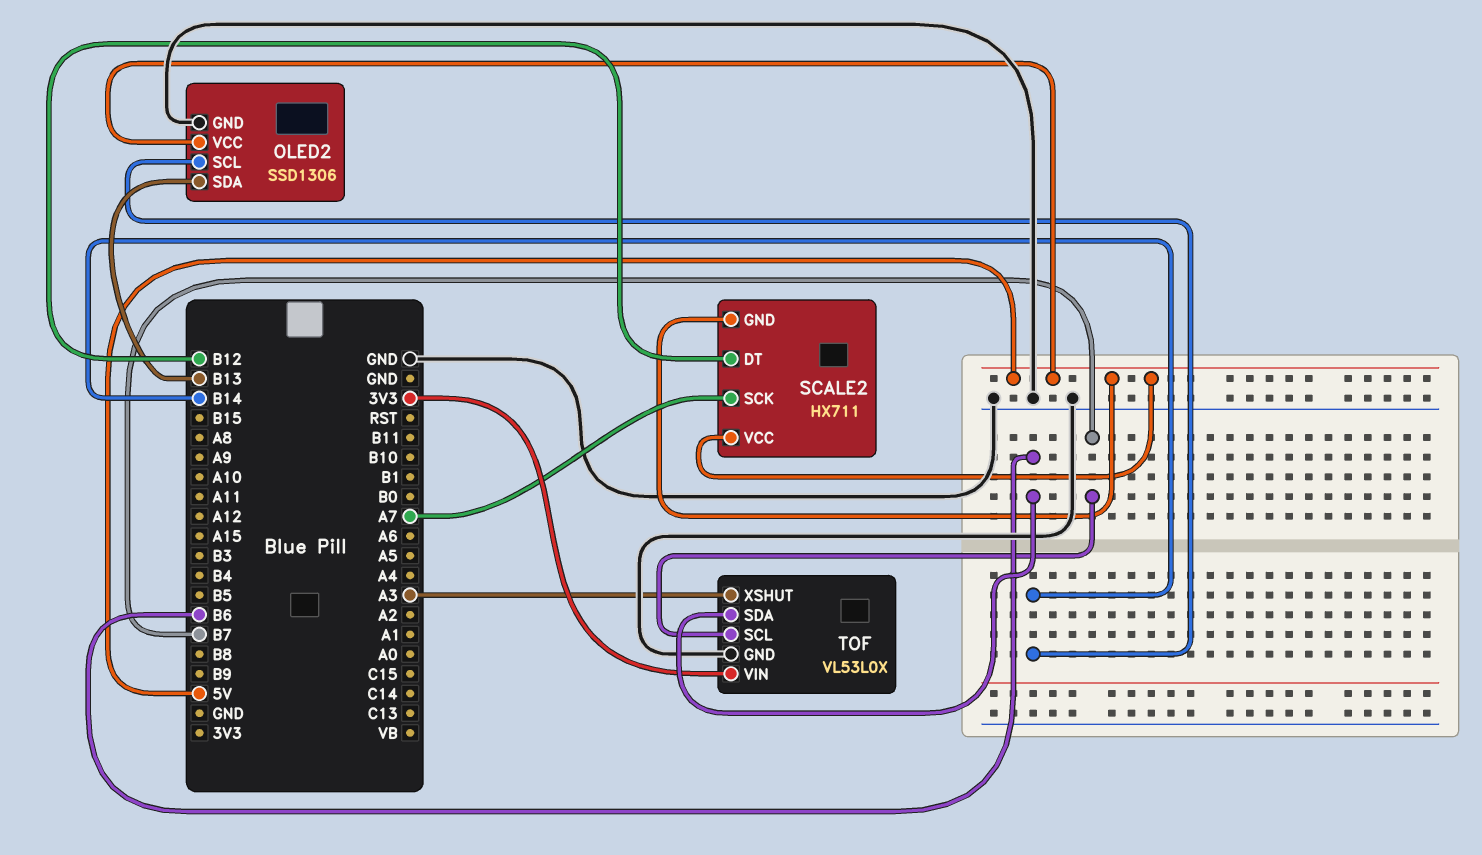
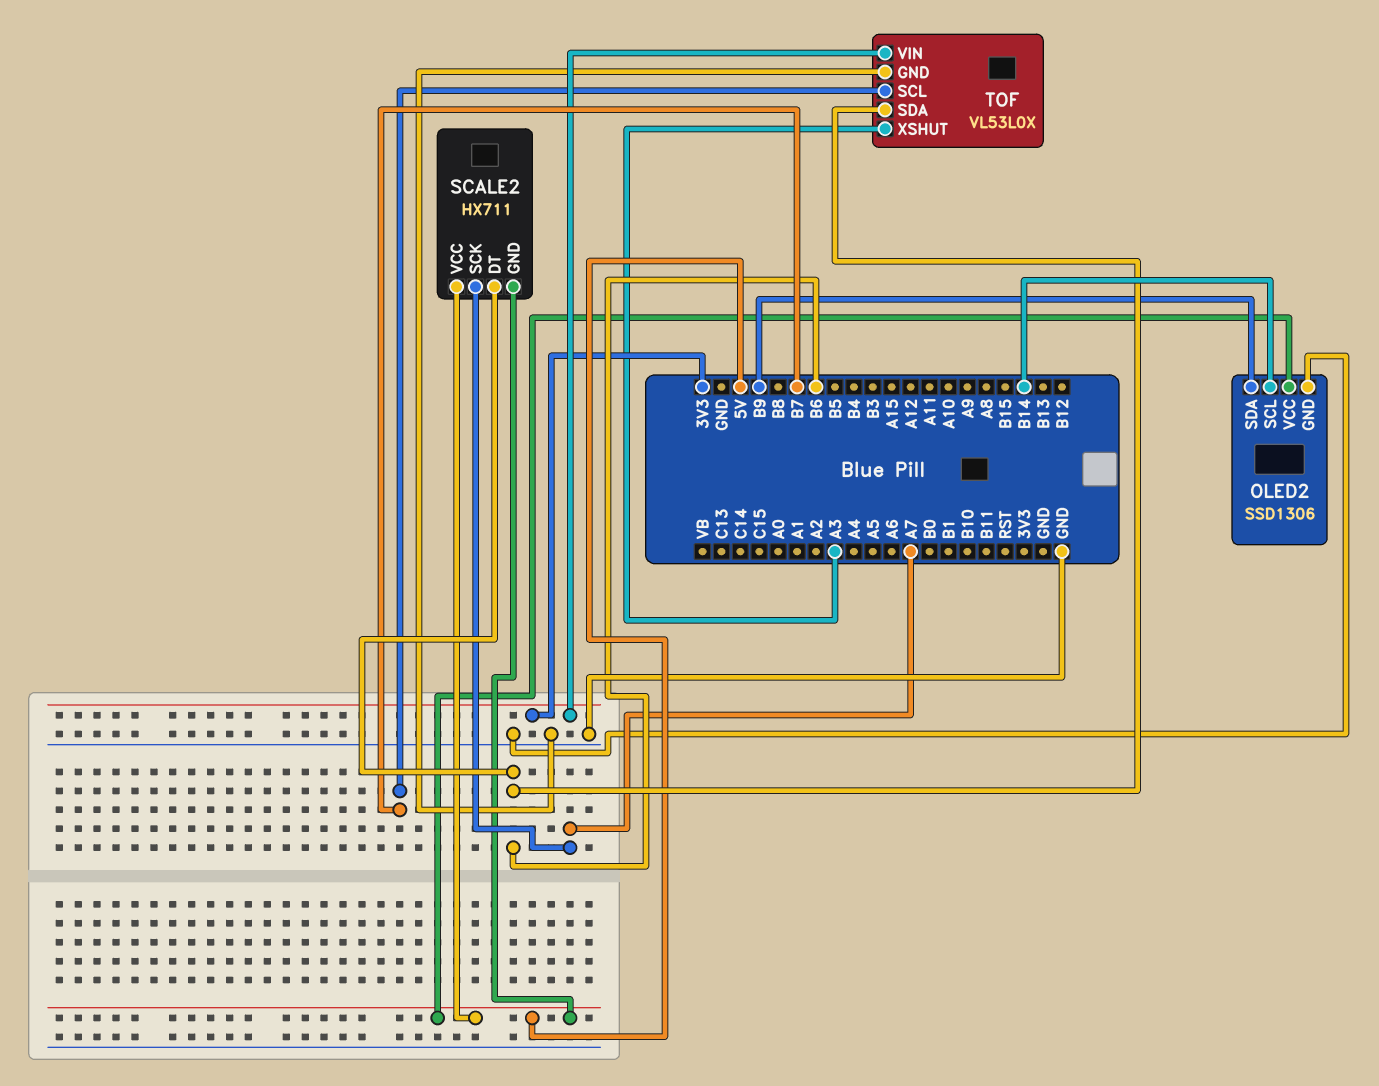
OLED2 pin SDA: B13 -> B9
SCALE2 pin DT: B12 -> B6

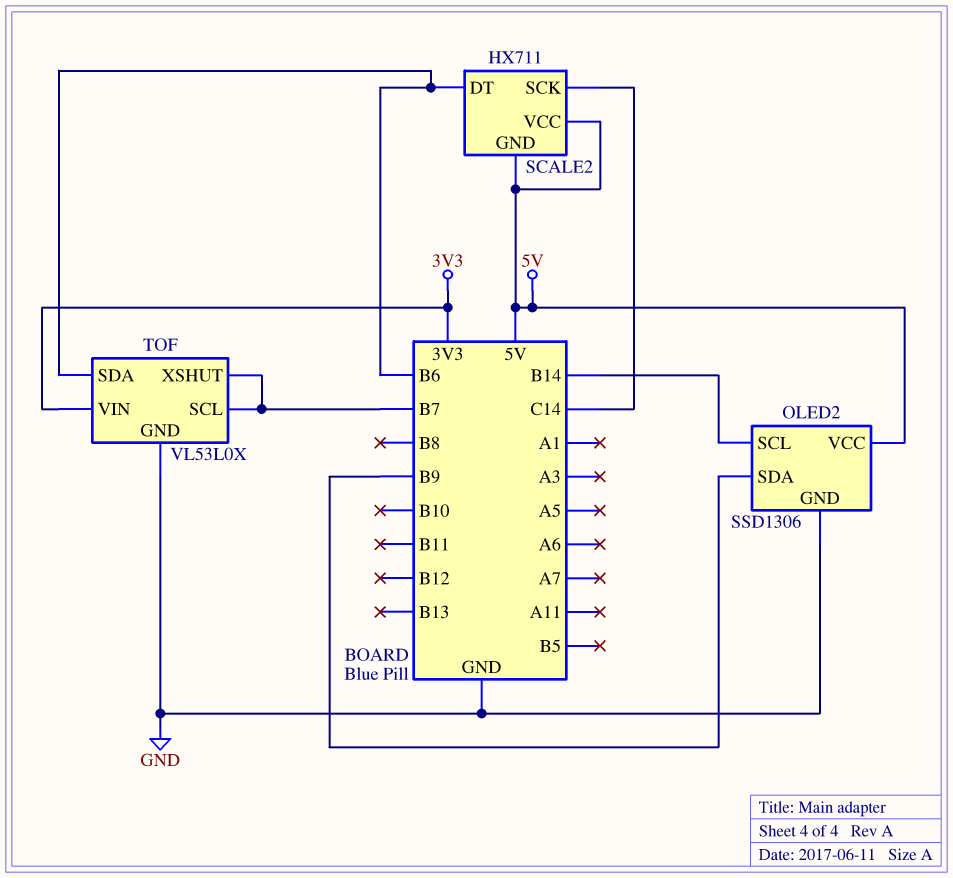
SCALE2 pin SCK: A7 -> C14
TOF pin XSHUT: A3 -> B7

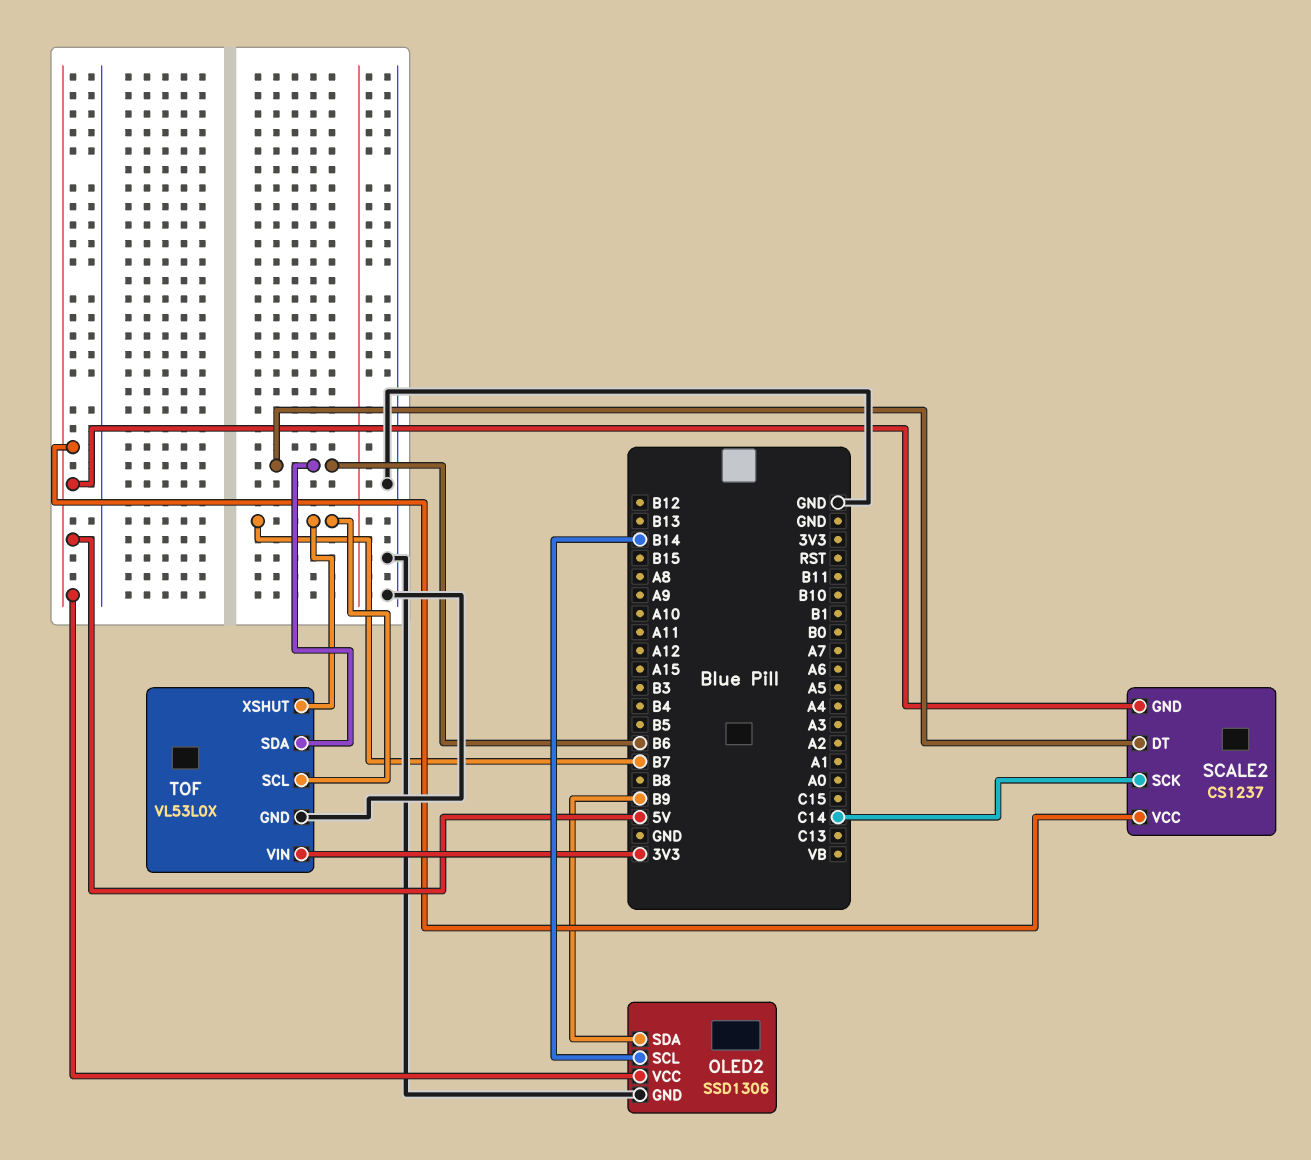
SCALE2: HX711 -> CS1237

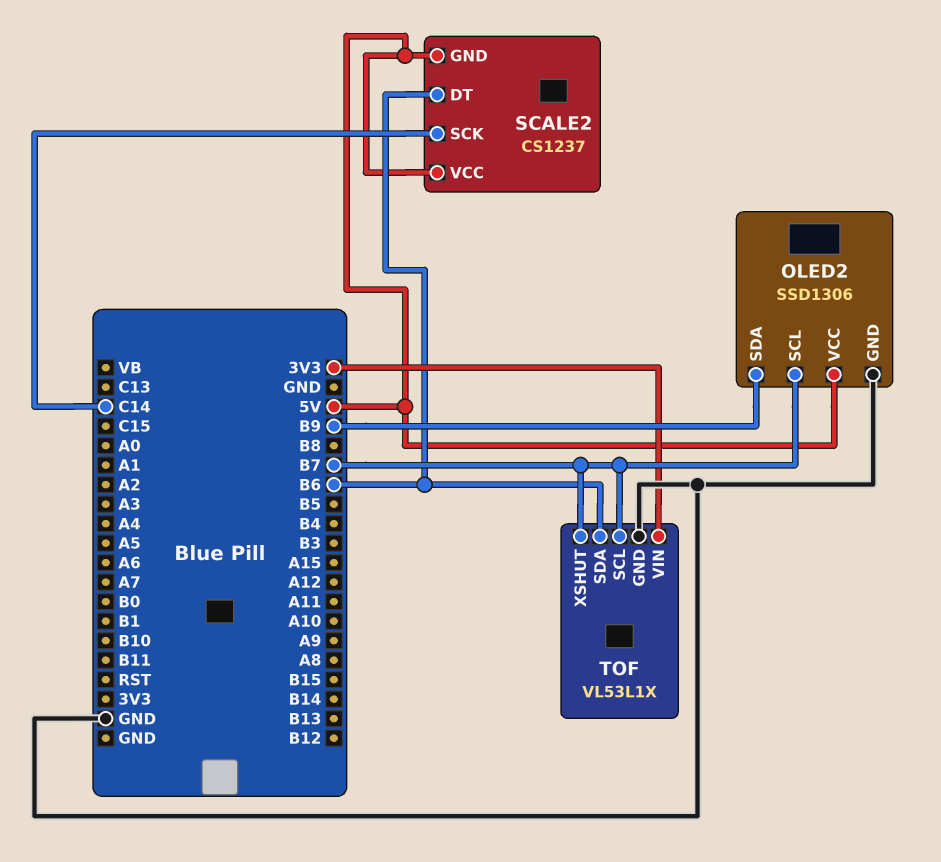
OLED2 pin SCL: B14 -> B7
TOF: VL53L0X -> VL53L1X

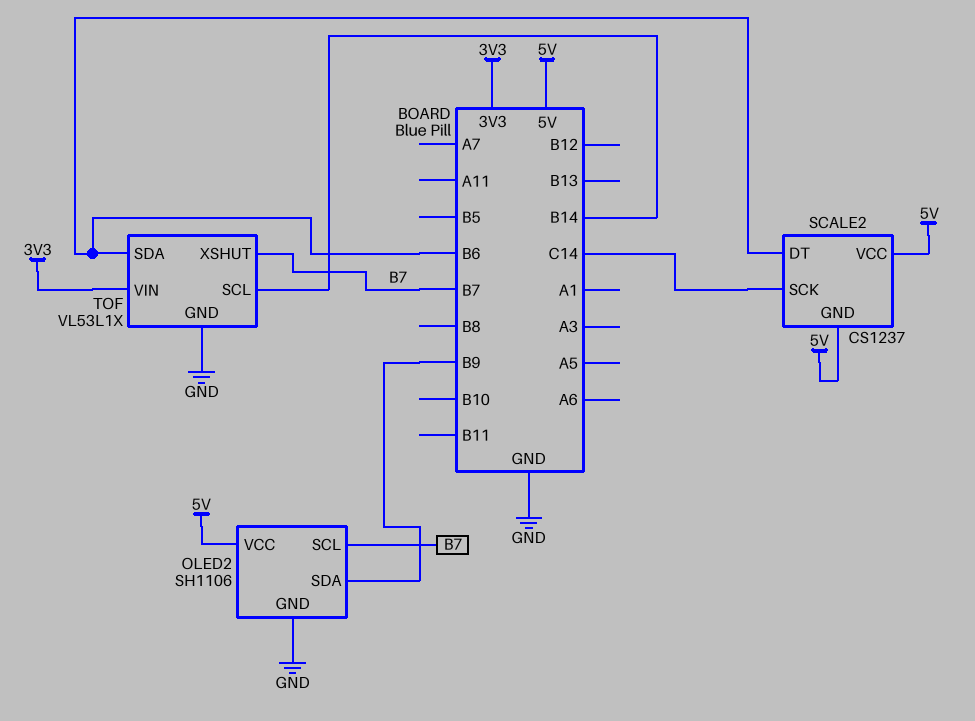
OLED2: SSD1306 -> SH1106
TOF pin SCL: B7 -> B14

